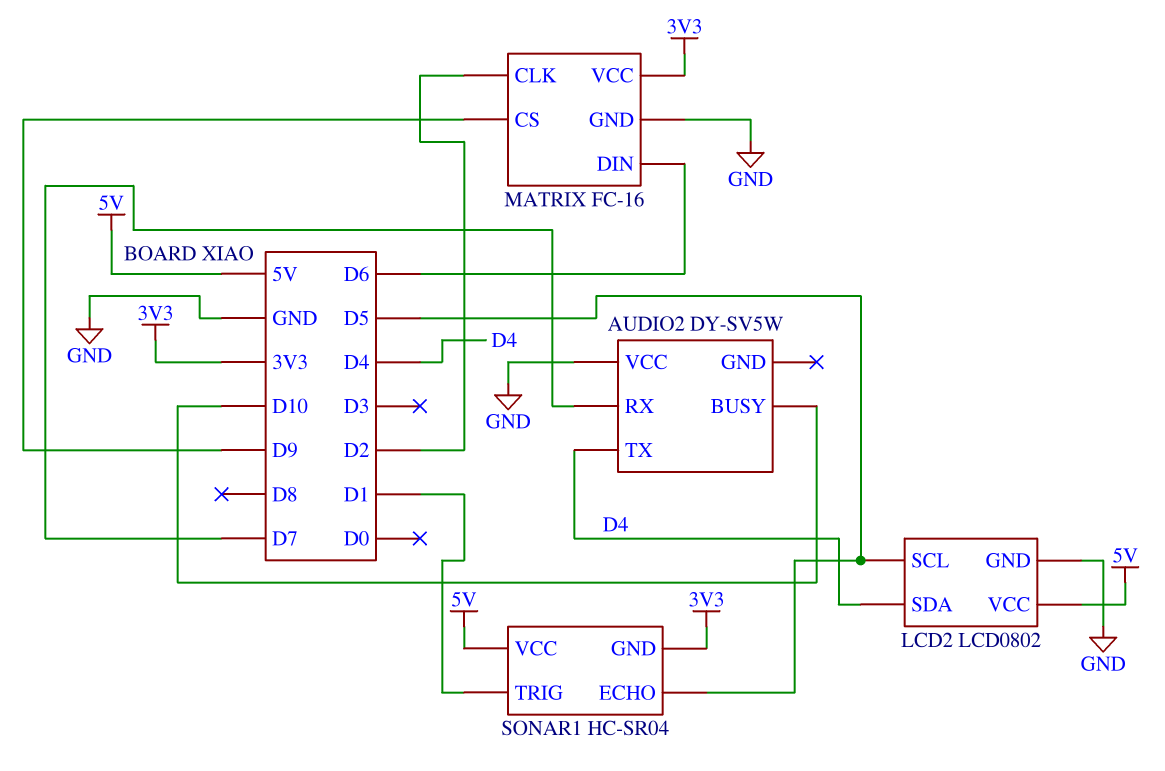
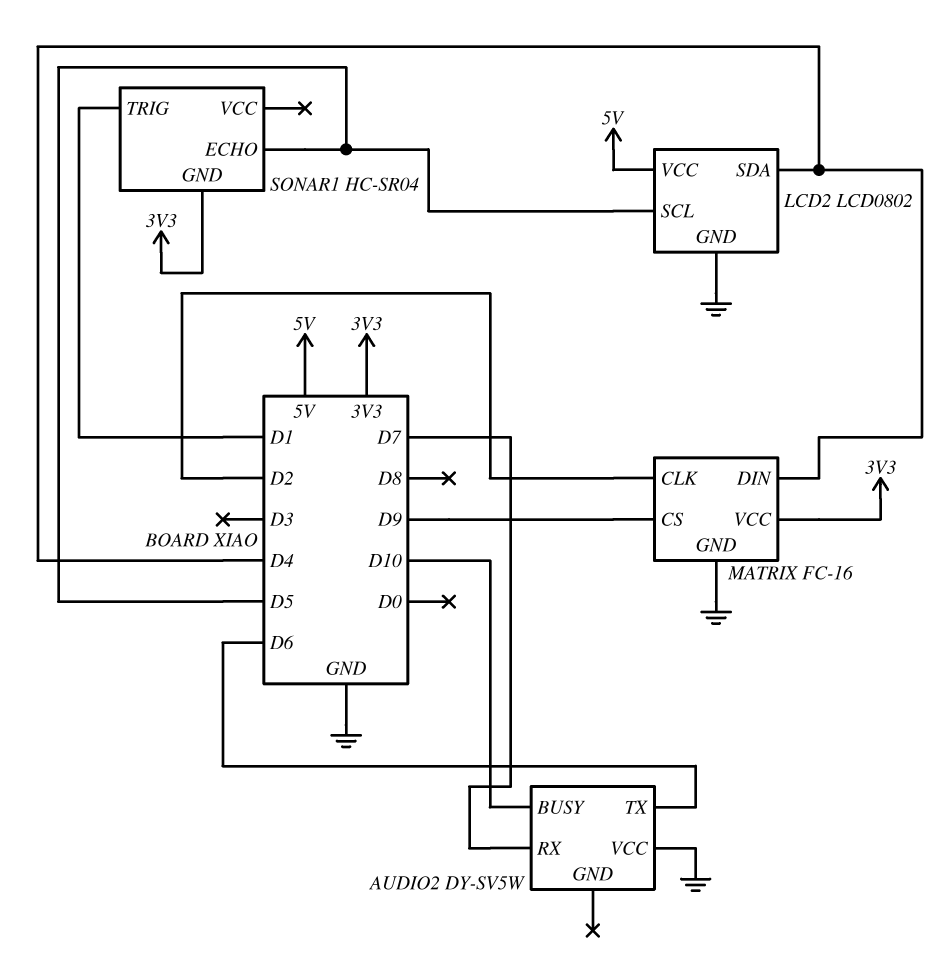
AUDIO2 pin TX: D4 -> D6
MATRIX pin DIN: D6 -> D4
SONAR1 pin VCC: 5V -> none

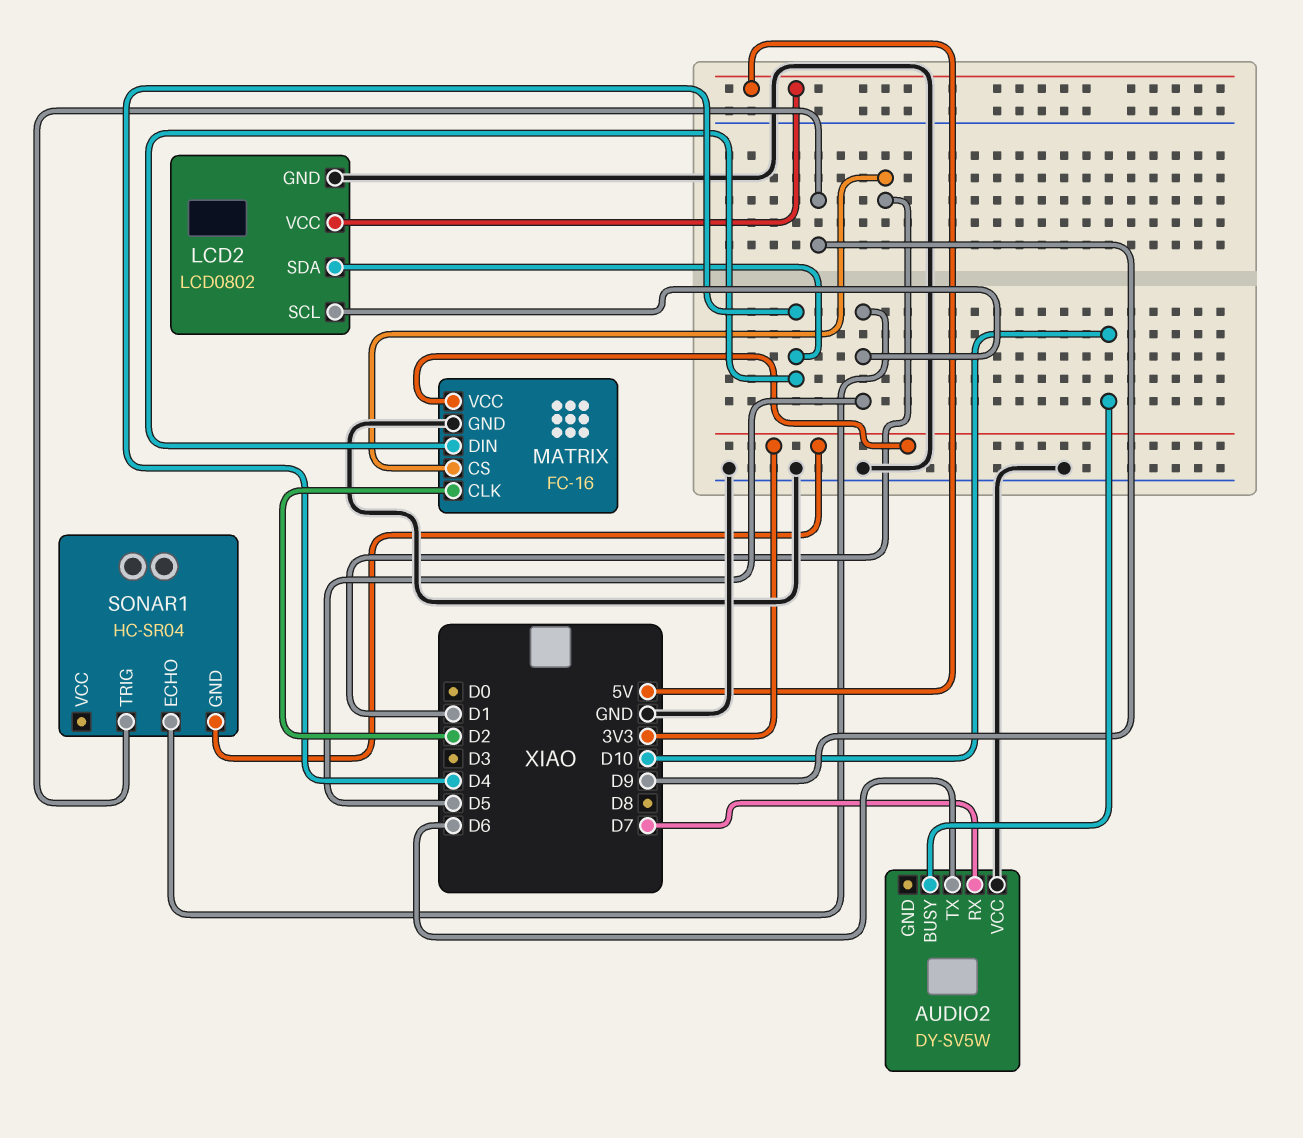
MATRIX pin CS: D9 -> D1
SONAR1 pin TRIG: D1 -> D9

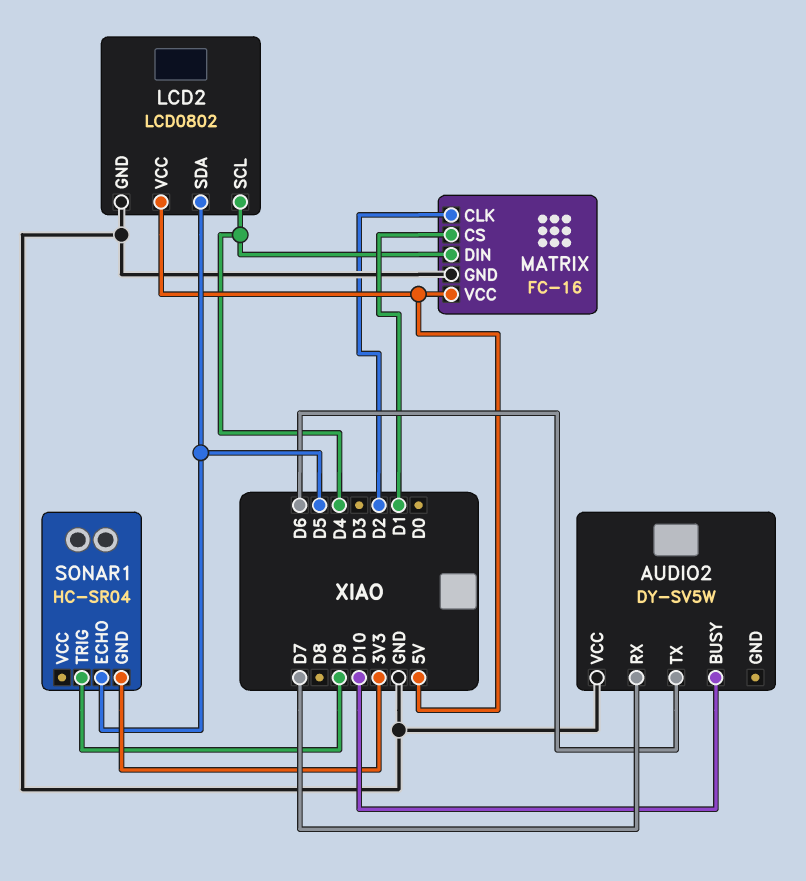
LCD2 pin SCL: D5 -> D4
LCD2 pin SDA: D4 -> D5
MATRIX pin VCC: 3V3 -> 5V

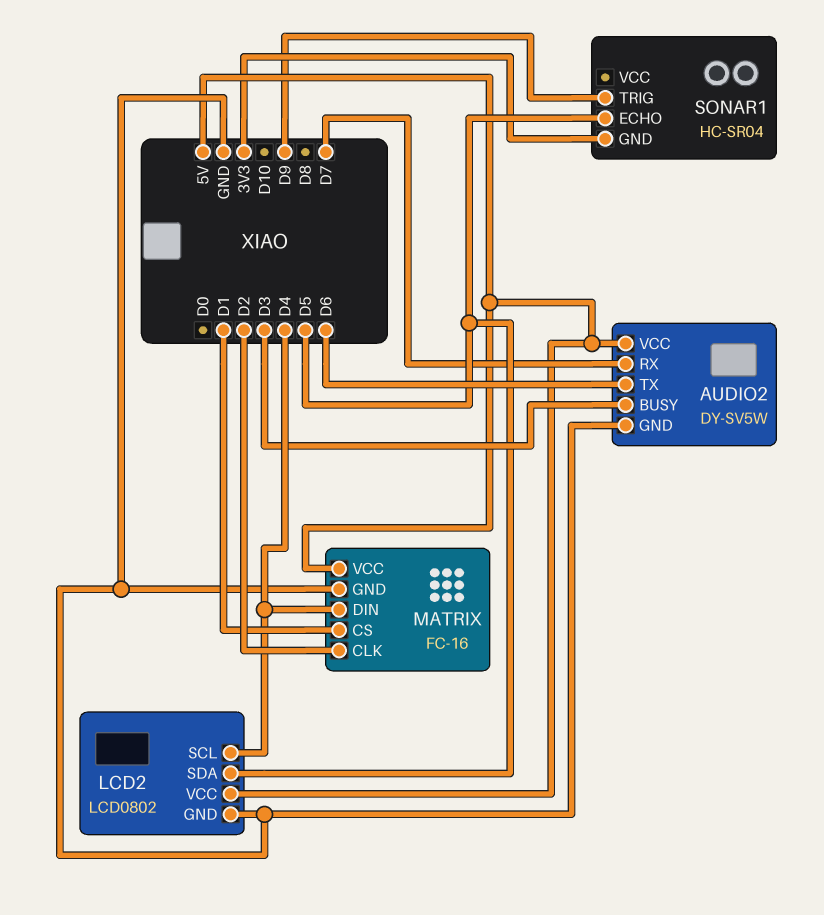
AUDIO2 pin BUSY: D10 -> D3
AUDIO2 pin GND: none -> GND
AUDIO2 pin VCC: GND -> 5V

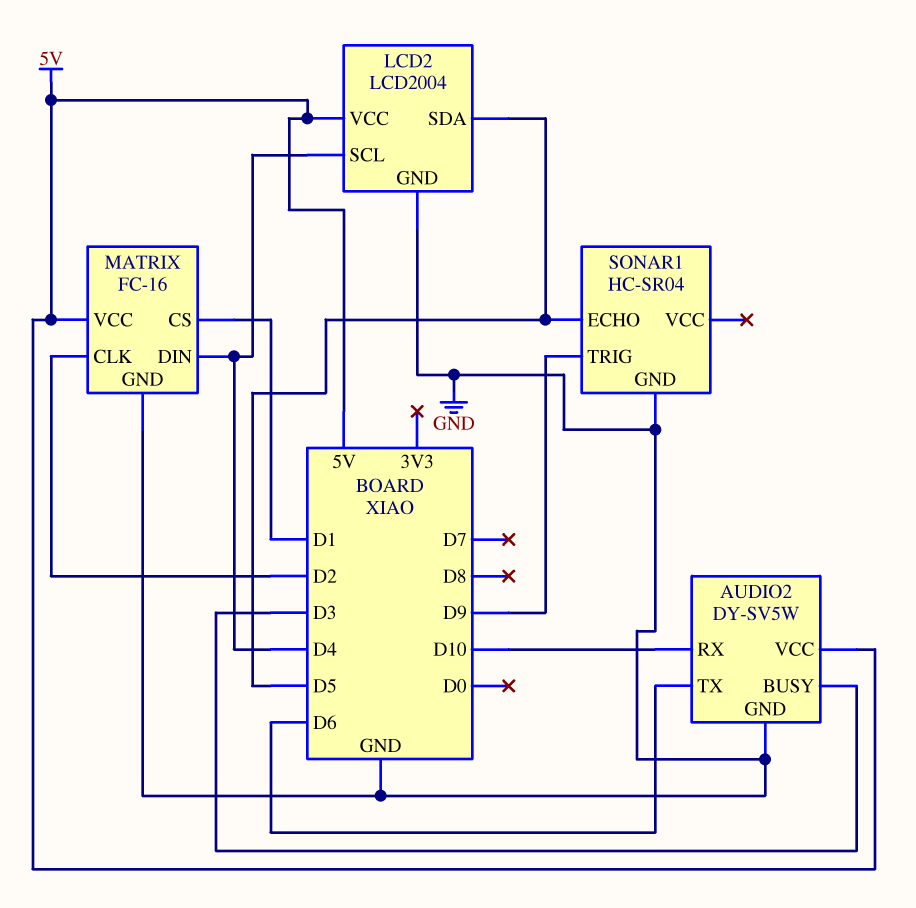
AUDIO2 pin RX: D7 -> D10
LCD2: LCD0802 -> LCD2004
SONAR1 pin GND: 3V3 -> GND

